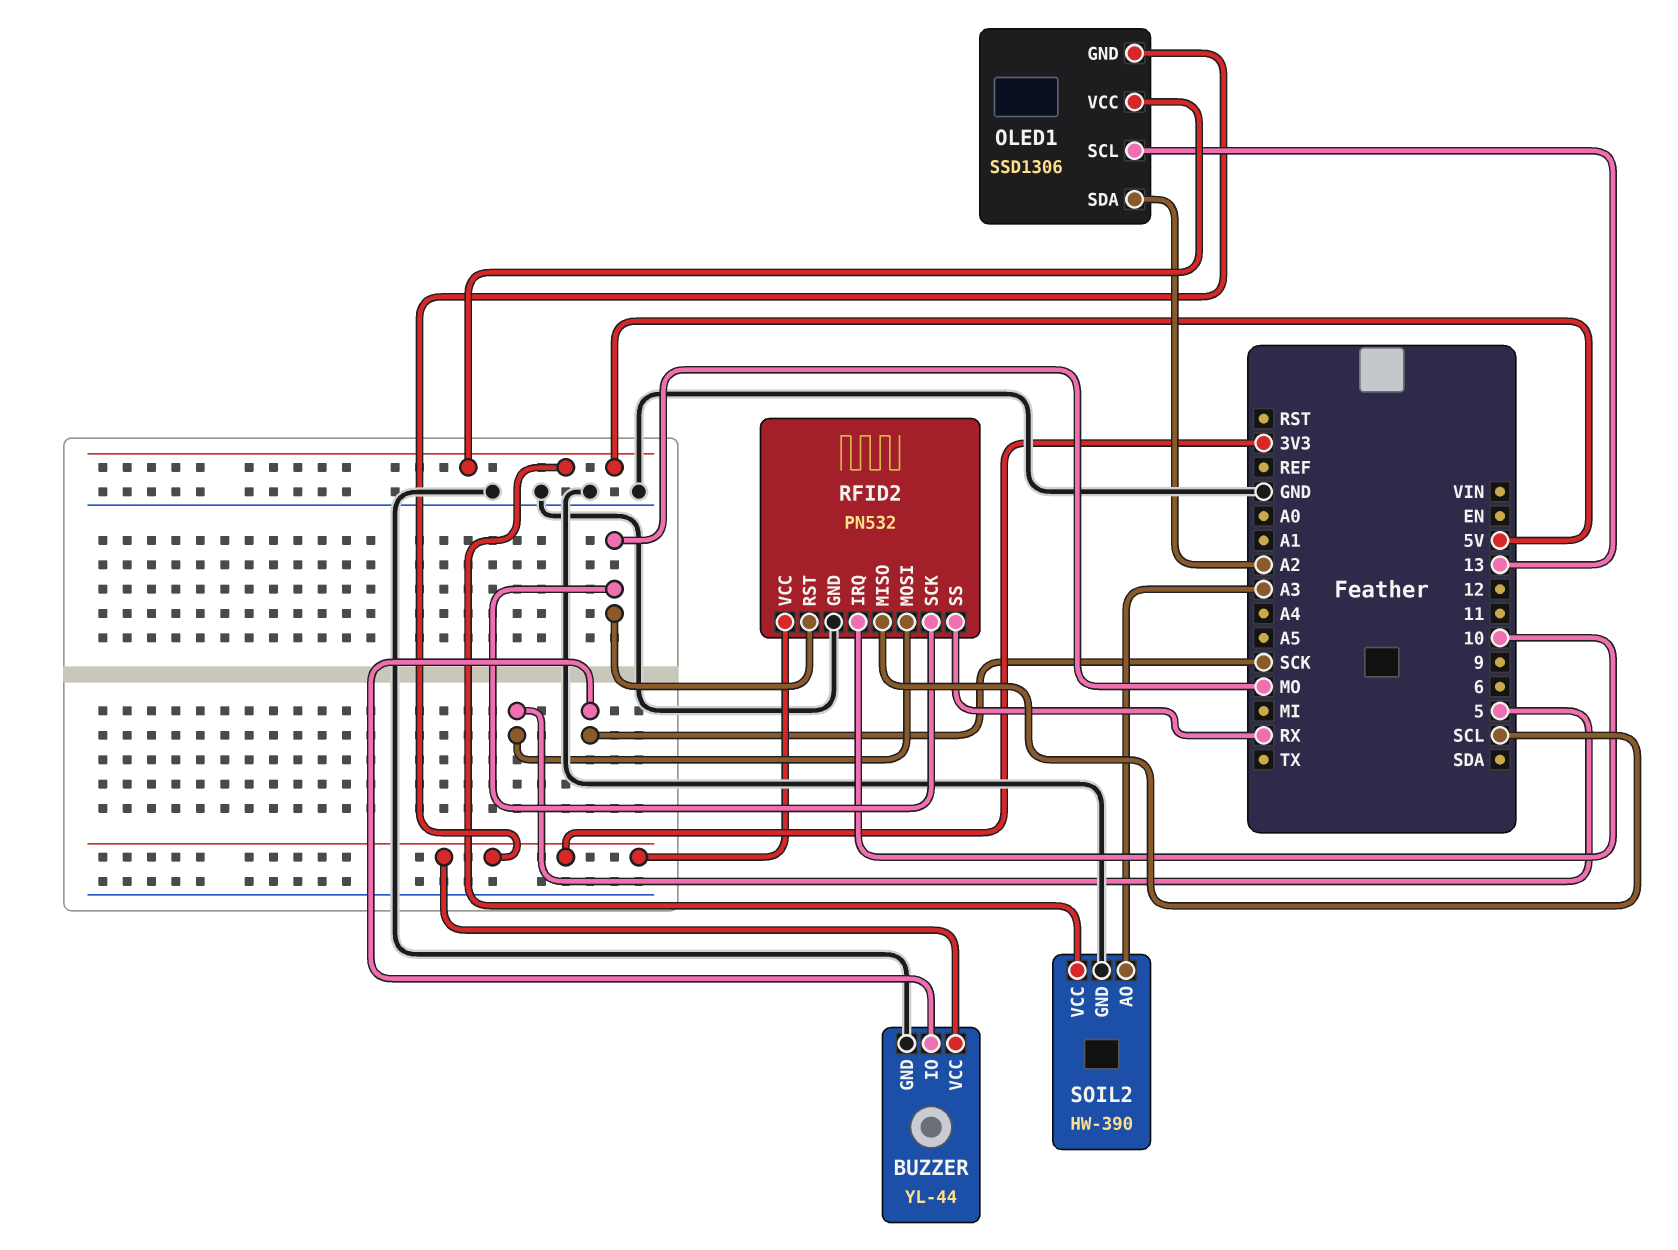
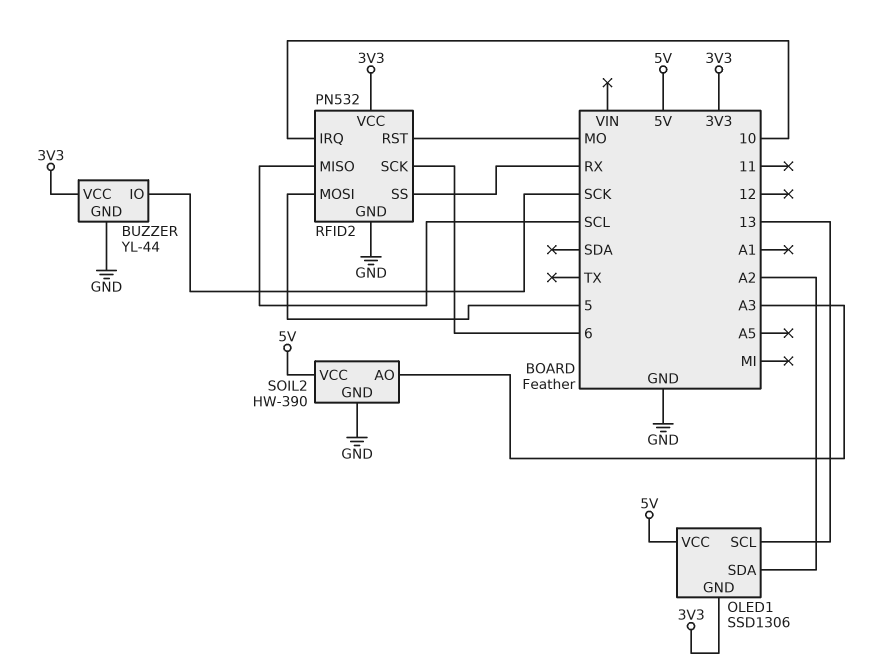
RFID2 pin SCK: MO -> 6

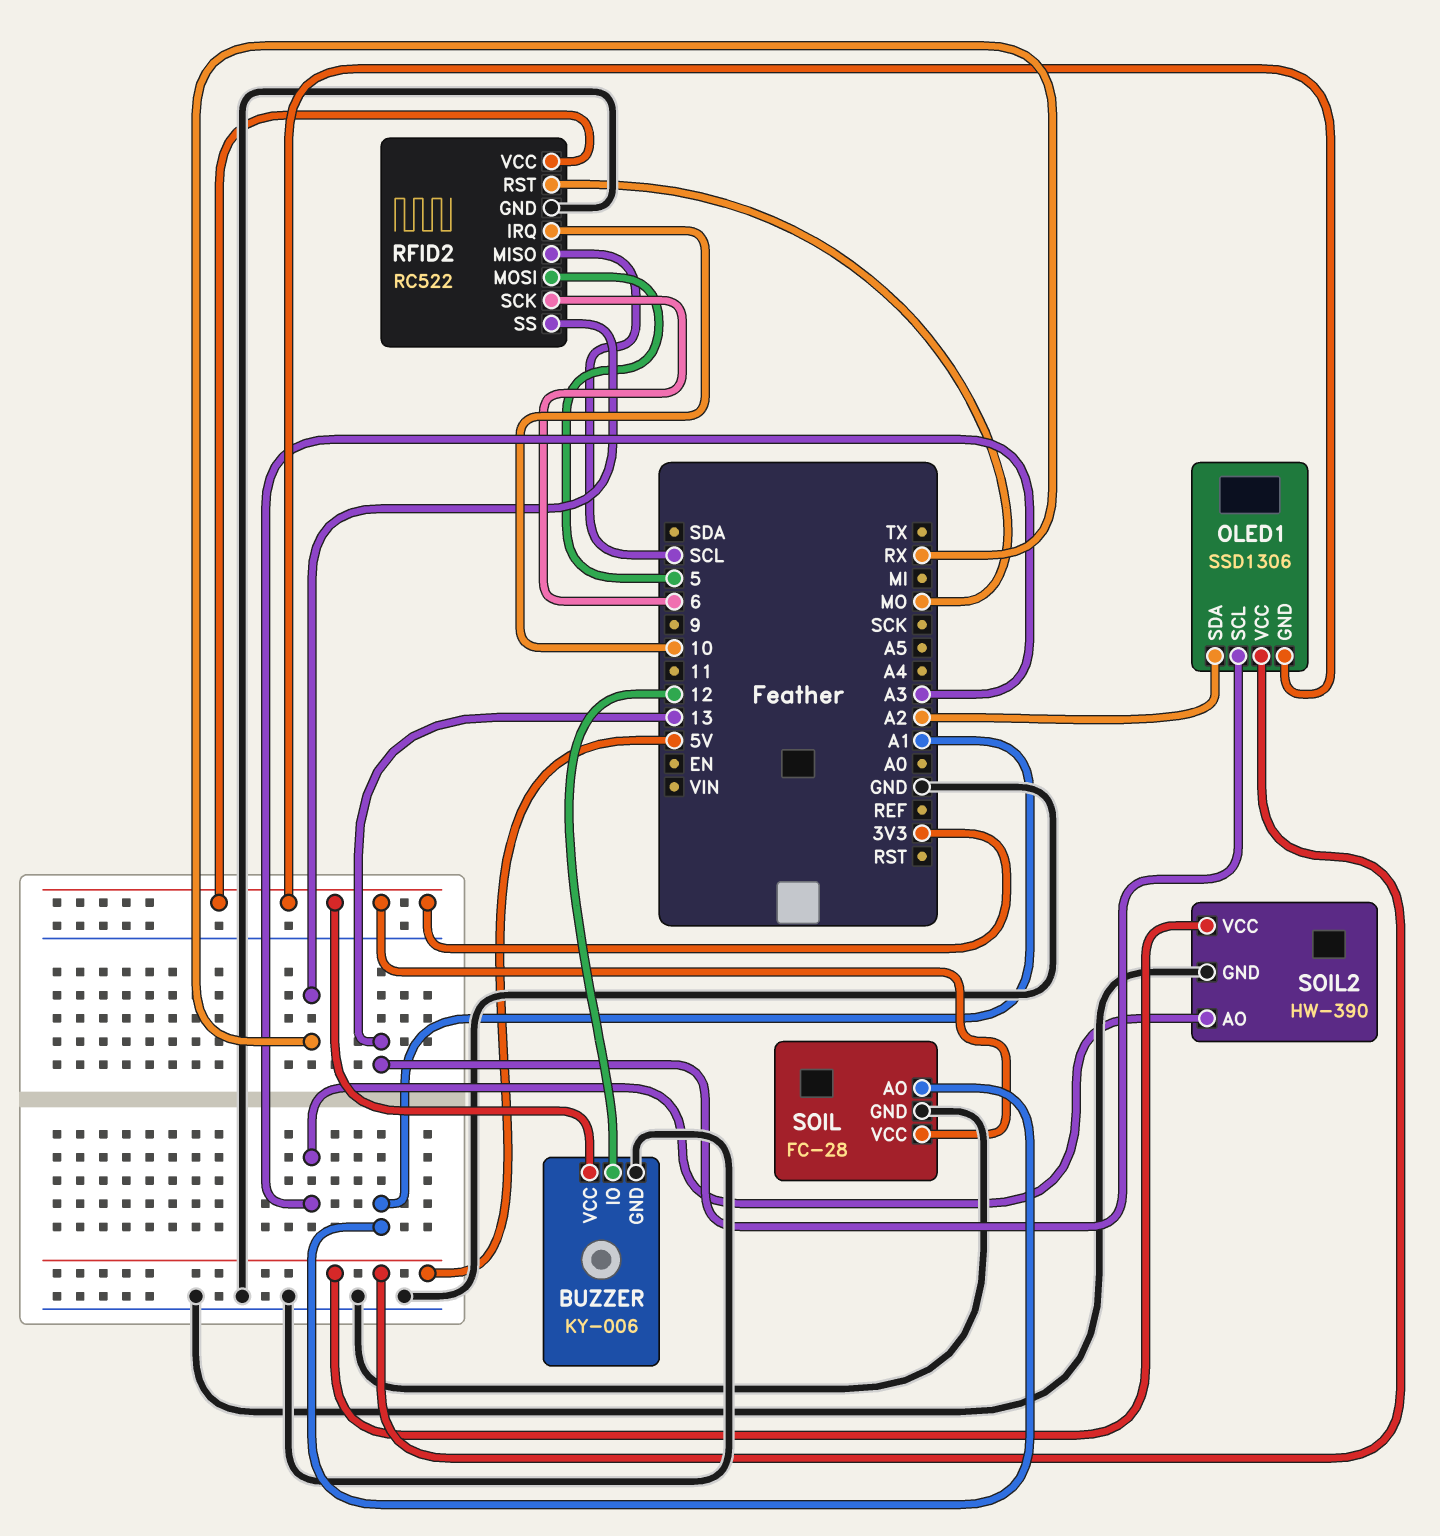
BUZZER: YL-44 -> KY-006
BUZZER pin IO: SCK -> 12
RFID2: PN532 -> RC522
SOIL: none -> FC-28
SOIL pin AO: none -> A1
SOIL pin GND: none -> GND
SOIL pin VCC: none -> 3V3

